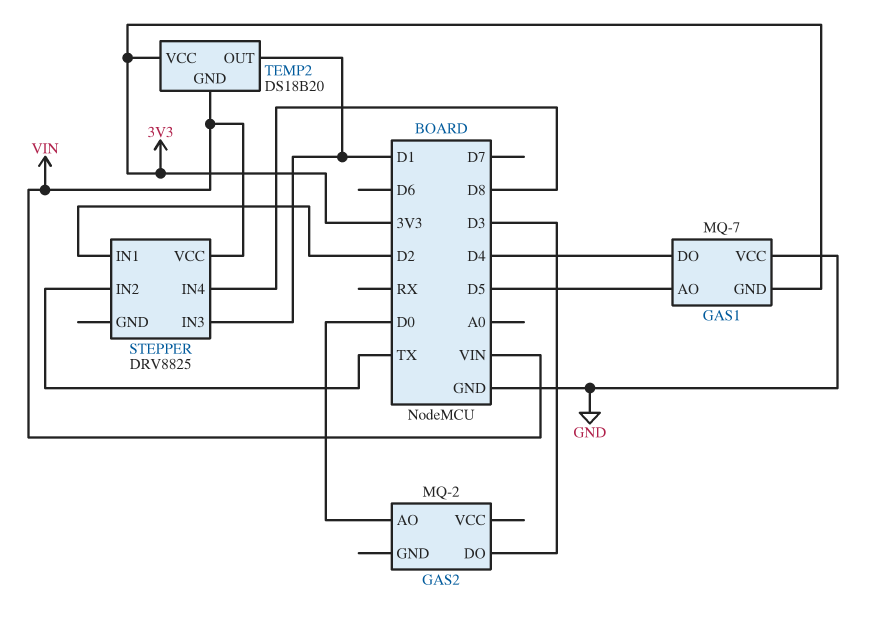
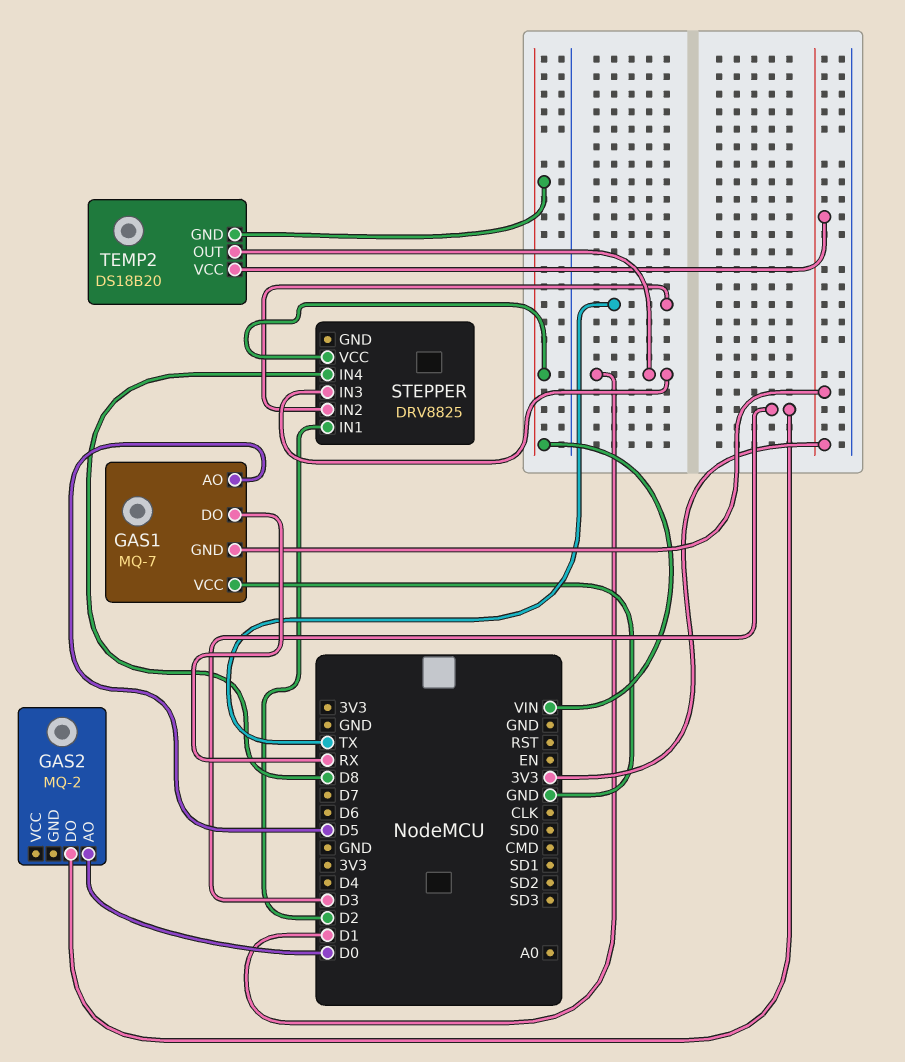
GAS1 pin DO: D4 -> RX

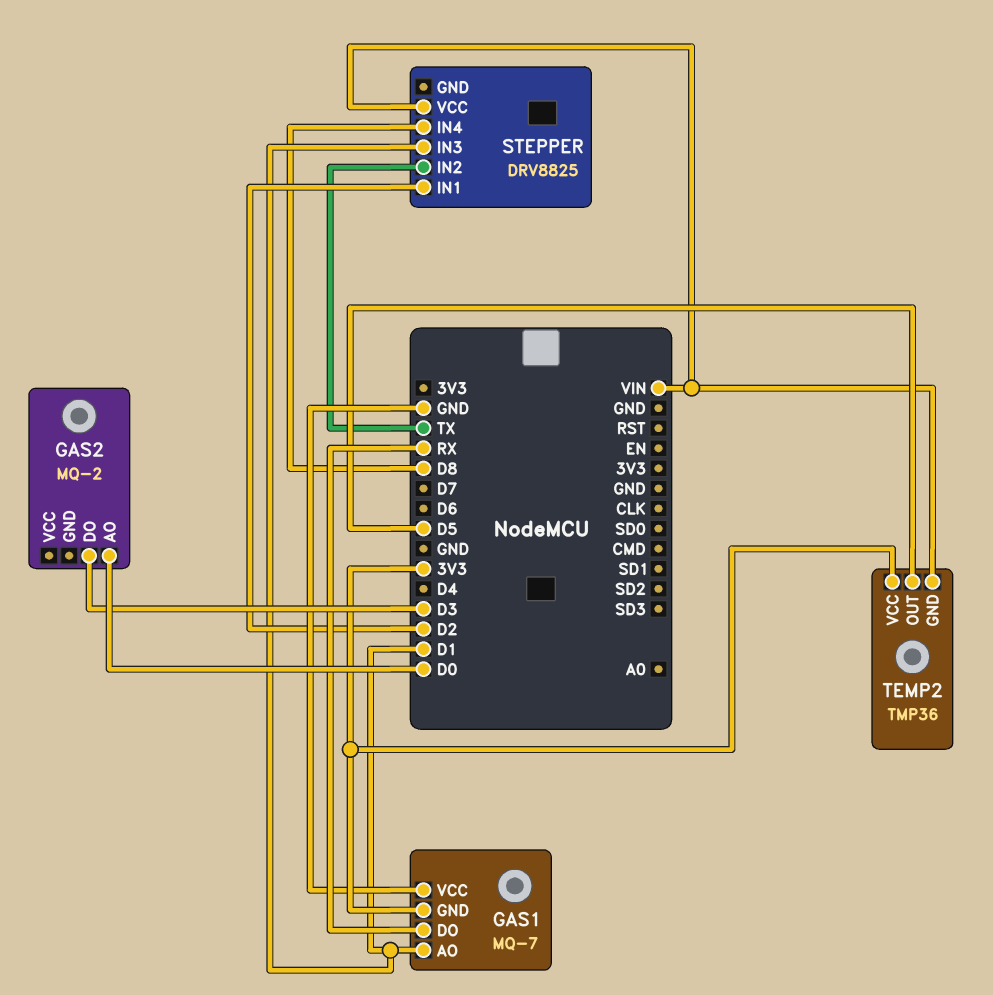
GAS1 pin AO: D5 -> D1
TEMP2: DS18B20 -> TMP36
TEMP2 pin OUT: D1 -> D5

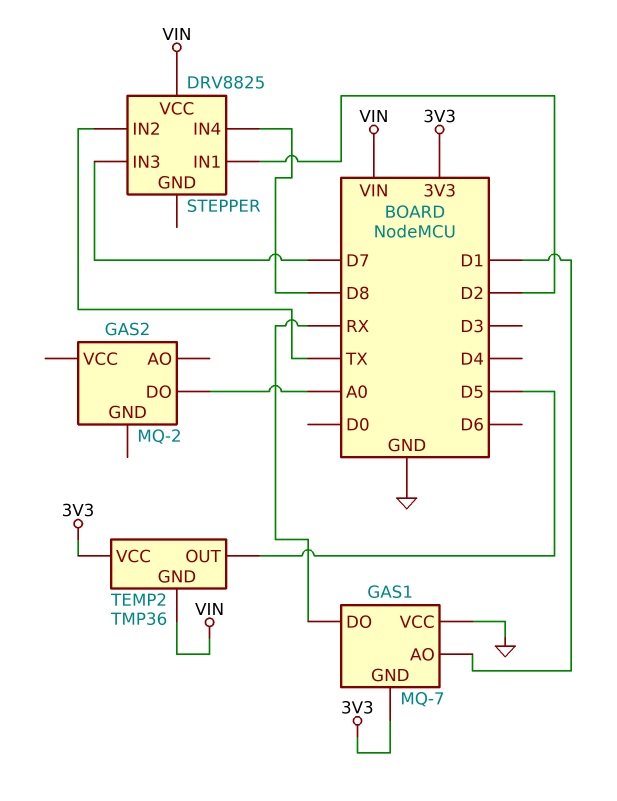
GAS2 pin AO: D0 -> none
GAS2 pin DO: D3 -> A0
STEPPER pin IN3: D1 -> D7

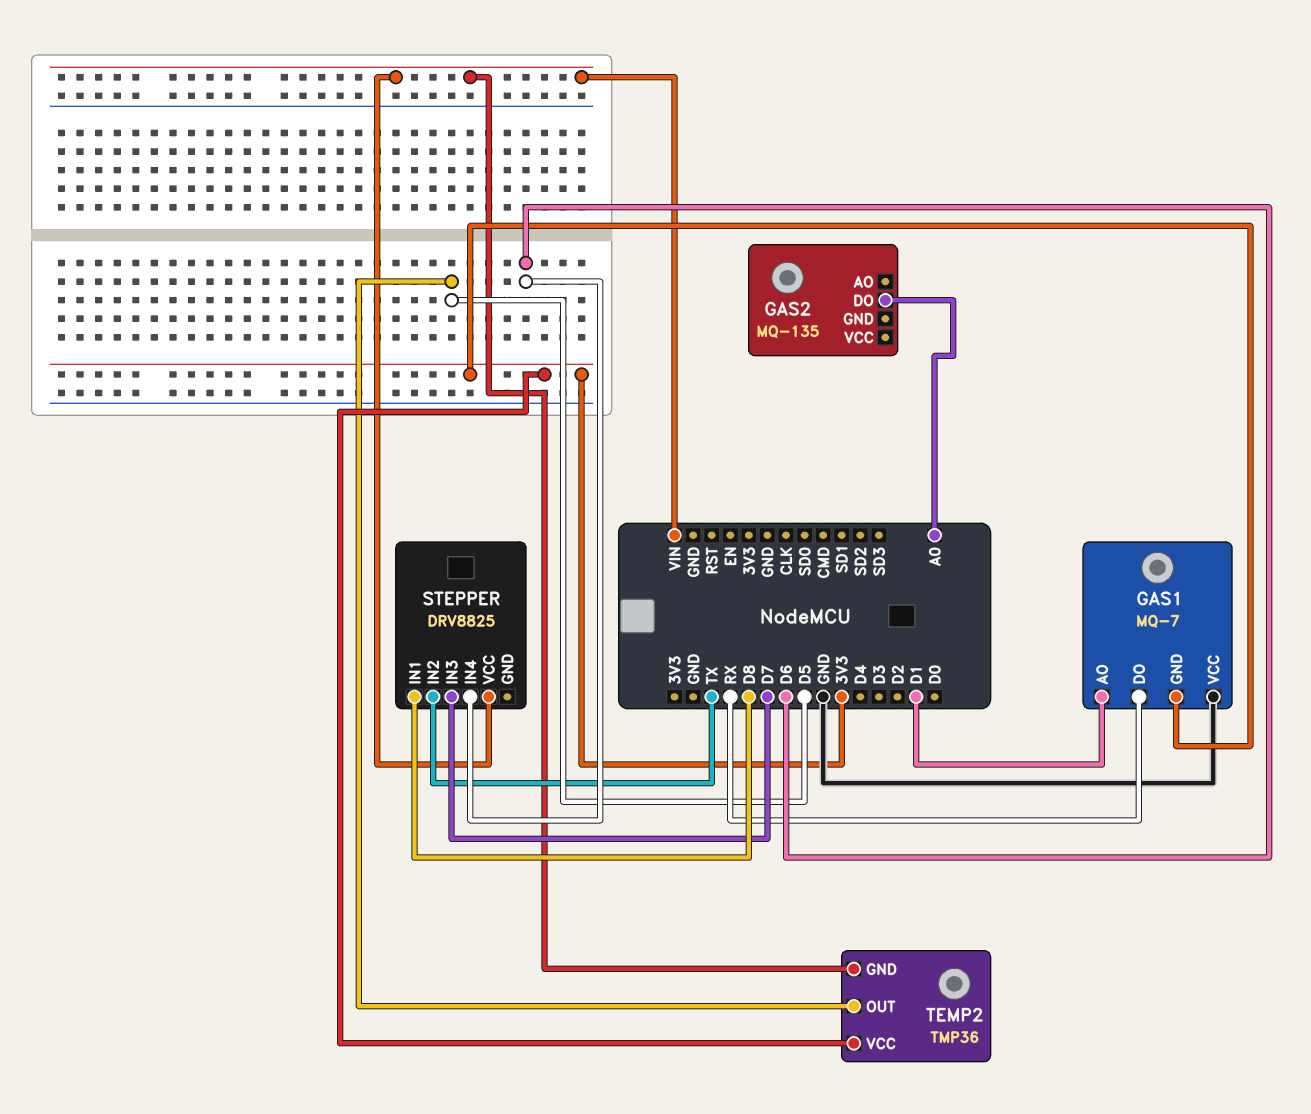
GAS2: MQ-2 -> MQ-135
STEPPER pin IN1: D2 -> D8
STEPPER pin IN4: D8 -> D6

